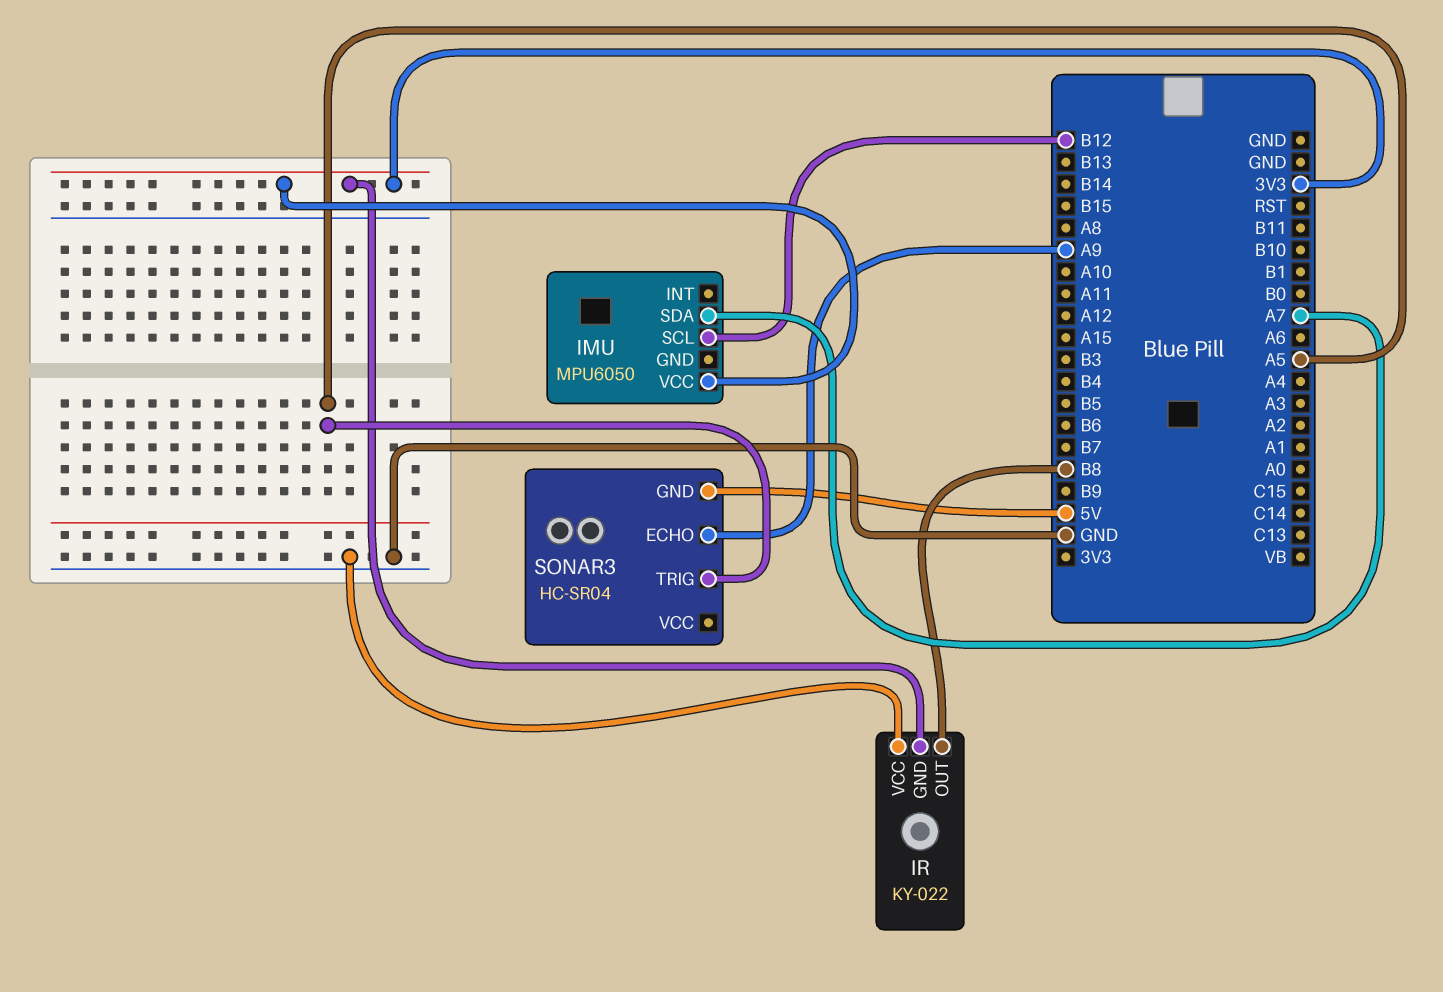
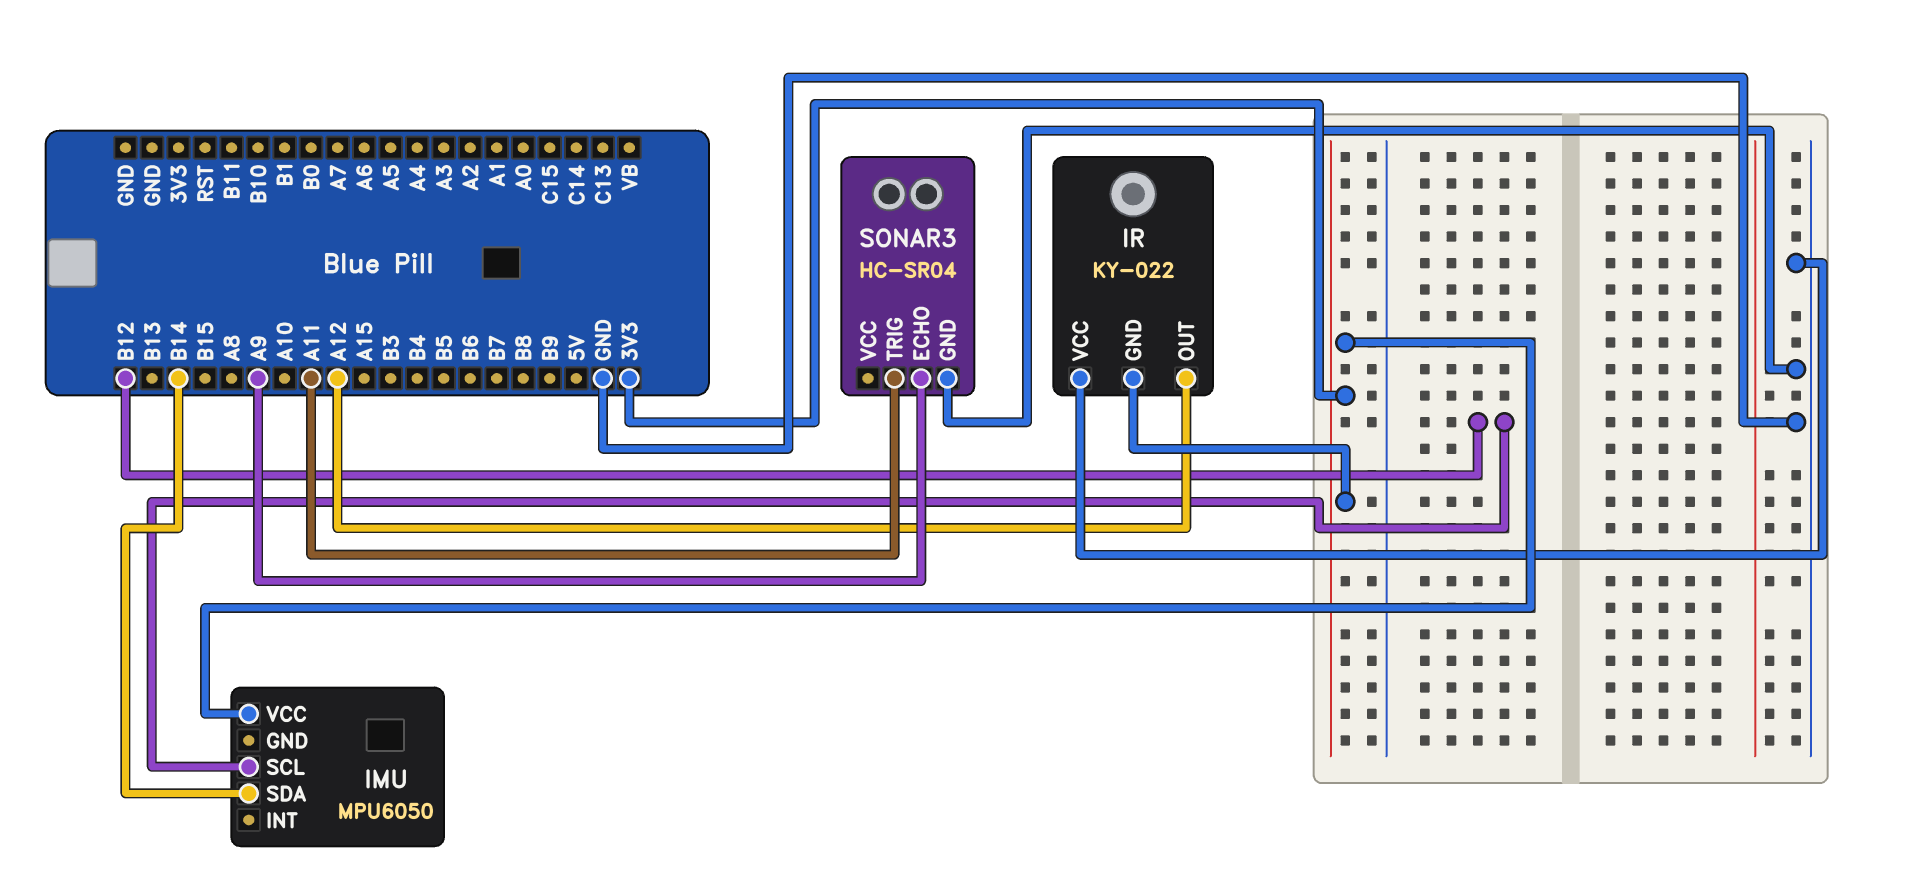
IMU pin SDA: A7 -> B14
IR pin OUT: B8 -> A12
SONAR3 pin GND: 5V -> GND
SONAR3 pin TRIG: A5 -> A11

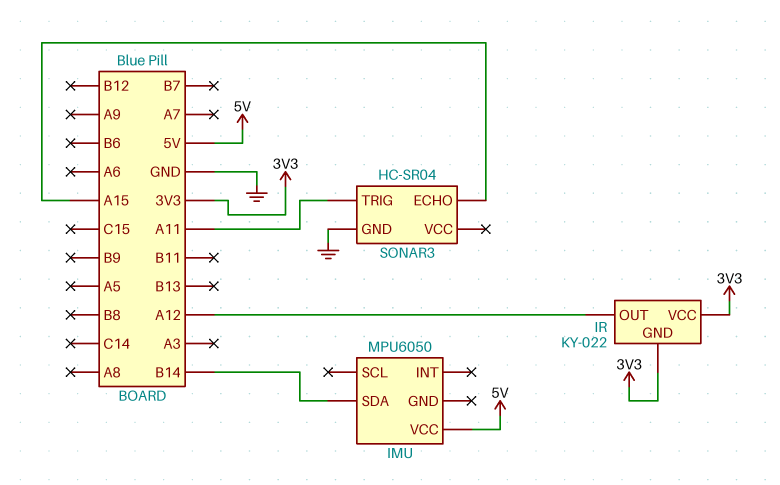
IMU pin SCL: B12 -> none
IMU pin VCC: 3V3 -> 5V
IR pin VCC: GND -> 3V3
SONAR3 pin ECHO: A9 -> A15

